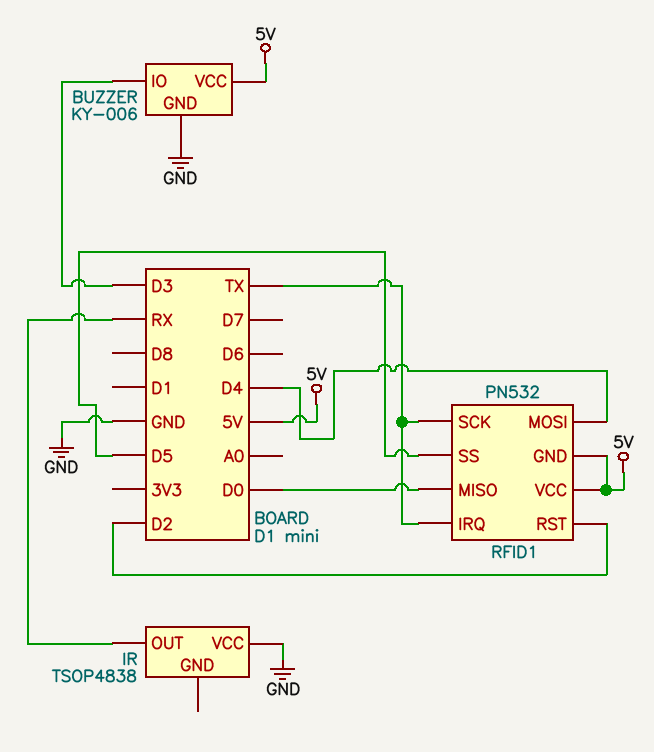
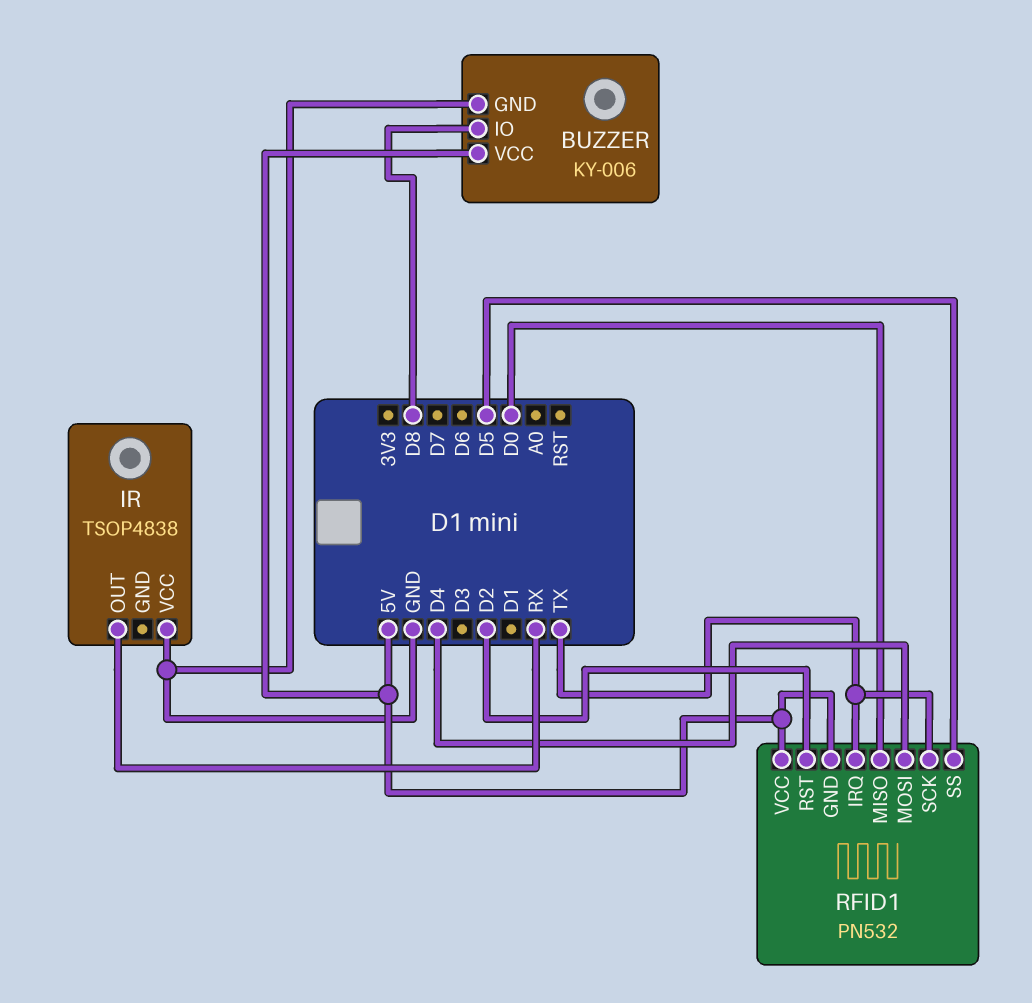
BUZZER pin IO: D3 -> D8

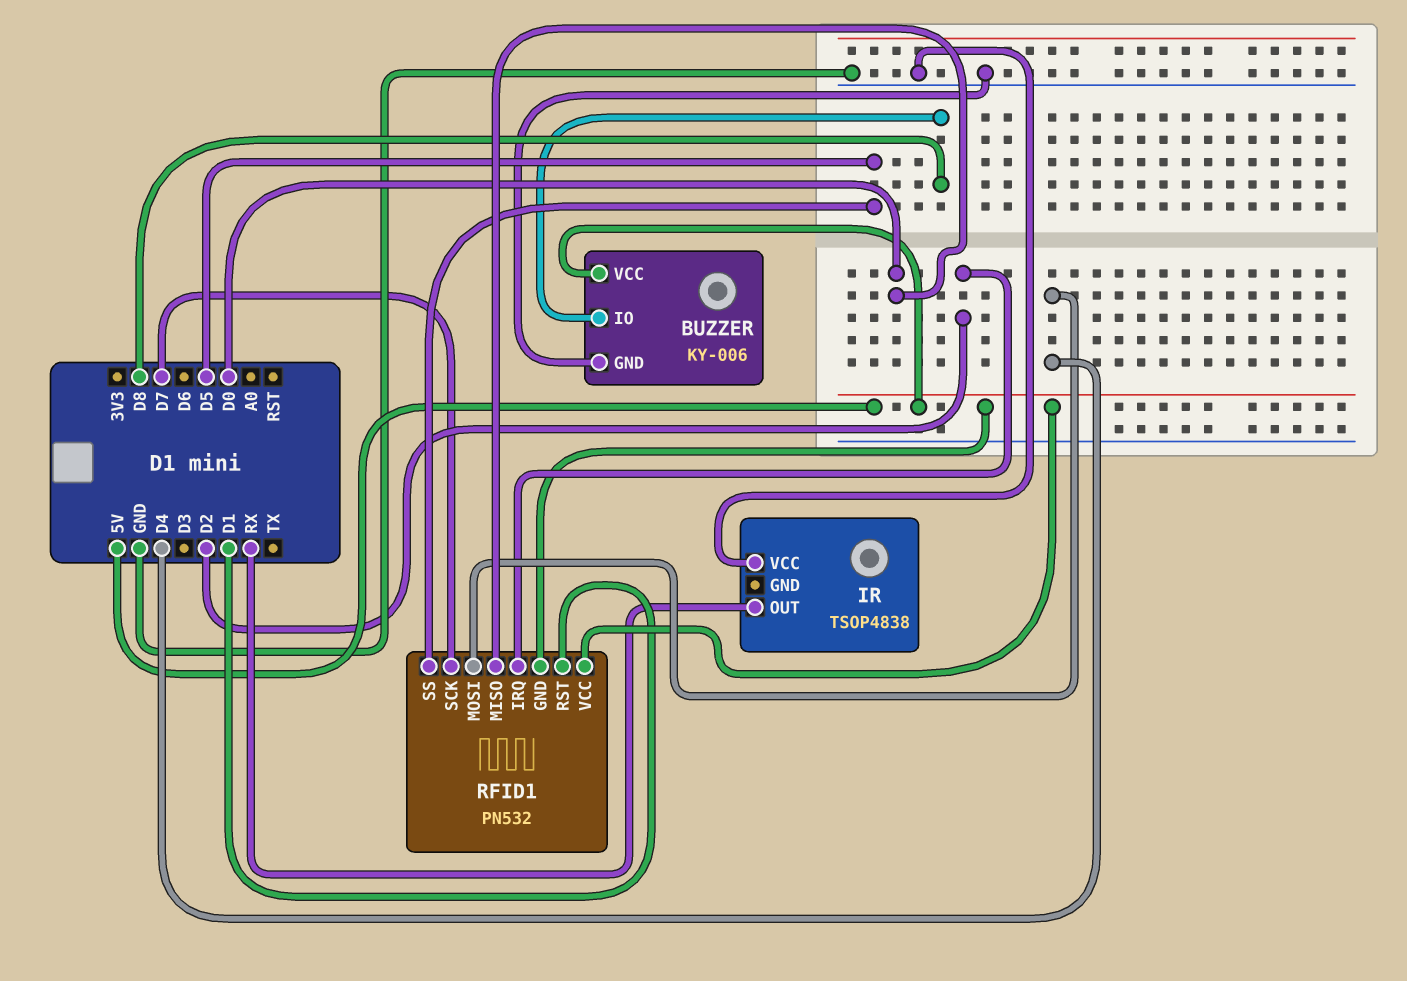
RFID1 pin IRQ: TX -> D2
RFID1 pin RST: D2 -> D1
RFID1 pin SCK: TX -> D7

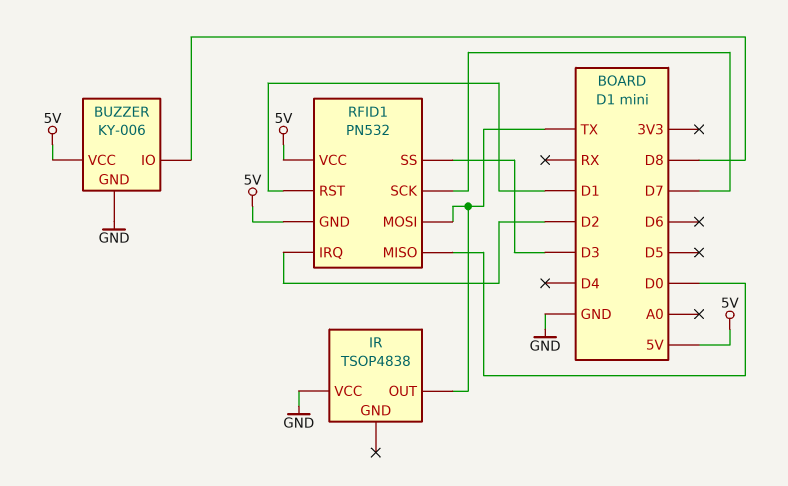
IR pin OUT: RX -> TX
RFID1 pin MOSI: D4 -> TX
RFID1 pin SS: D5 -> D3

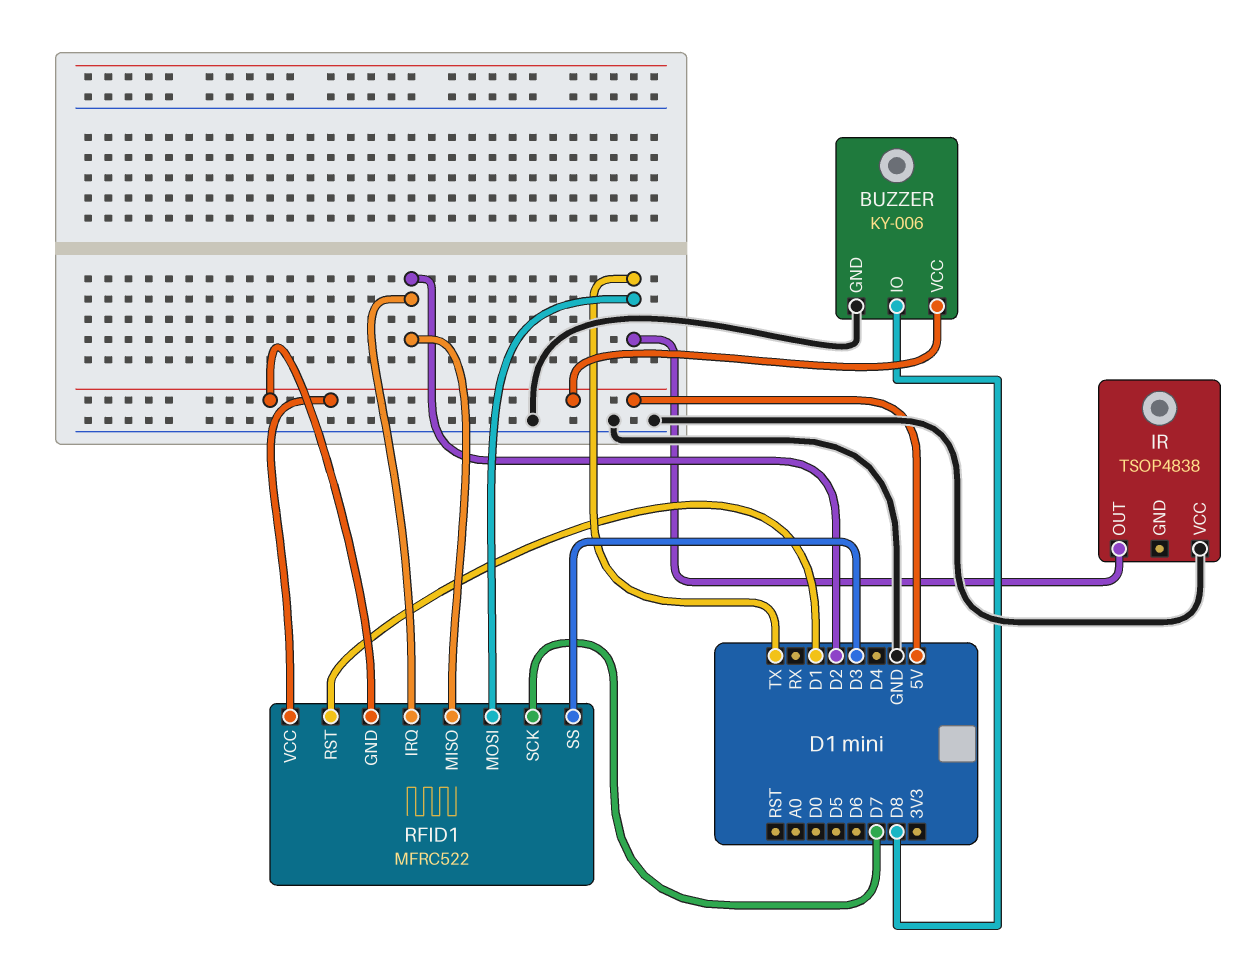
RFID1: PN532 -> MFRC522
RFID1 pin MISO: D0 -> D2

